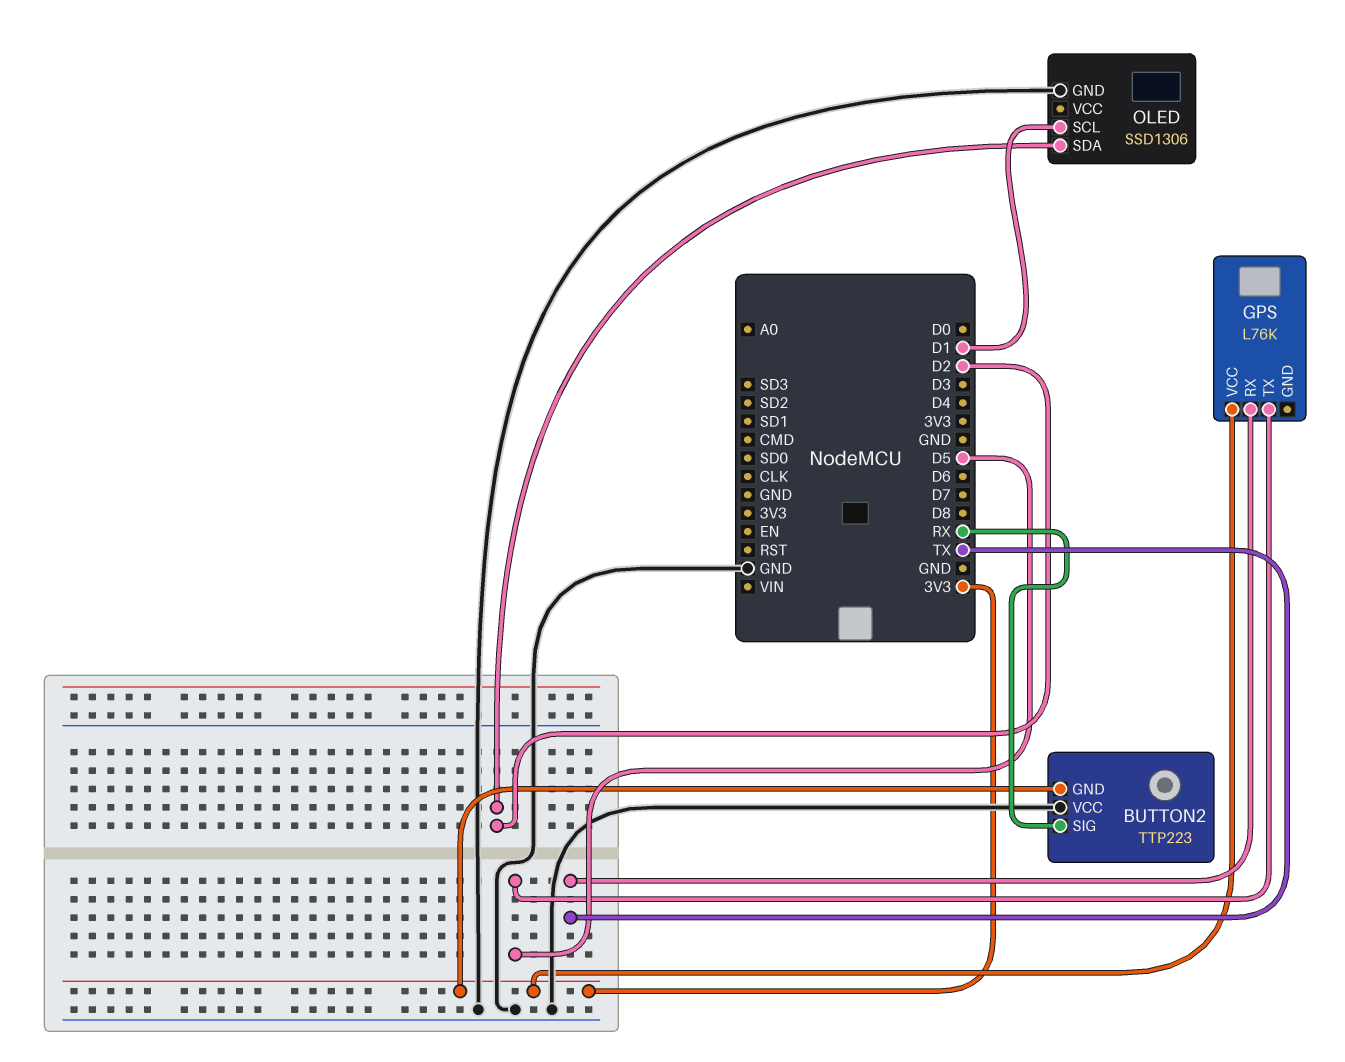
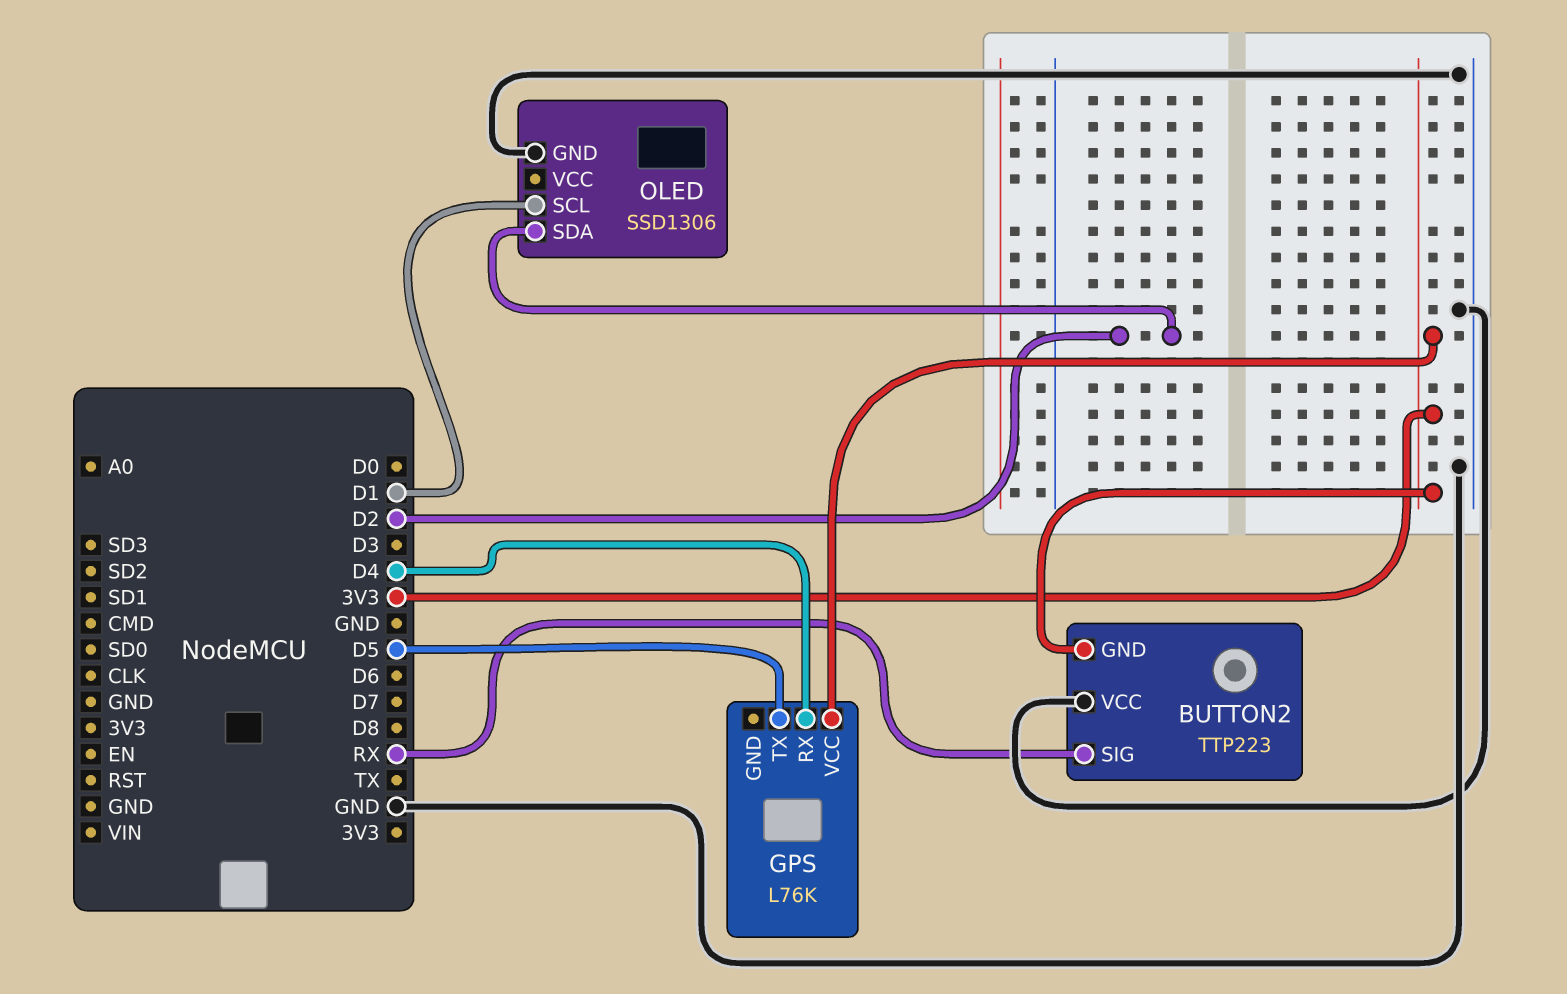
GPS pin RX: TX -> D4

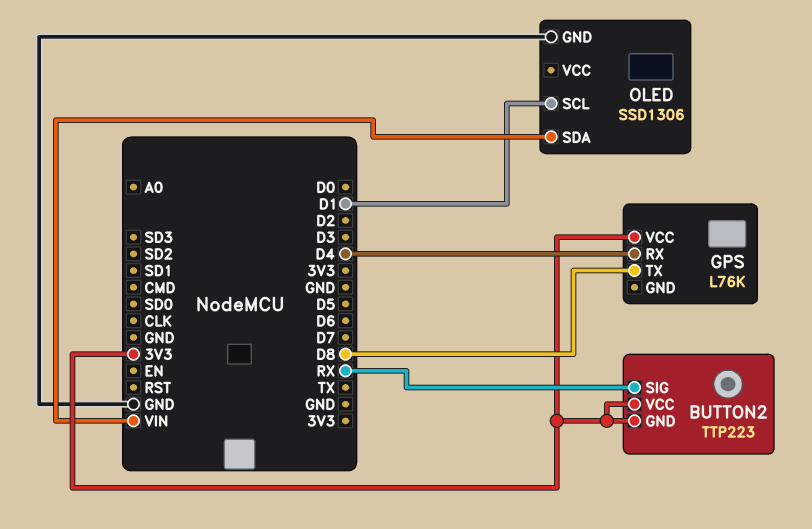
BUTTON2 pin VCC: GND -> 3V3
GPS pin TX: D5 -> D8
OLED pin SDA: D2 -> VIN

